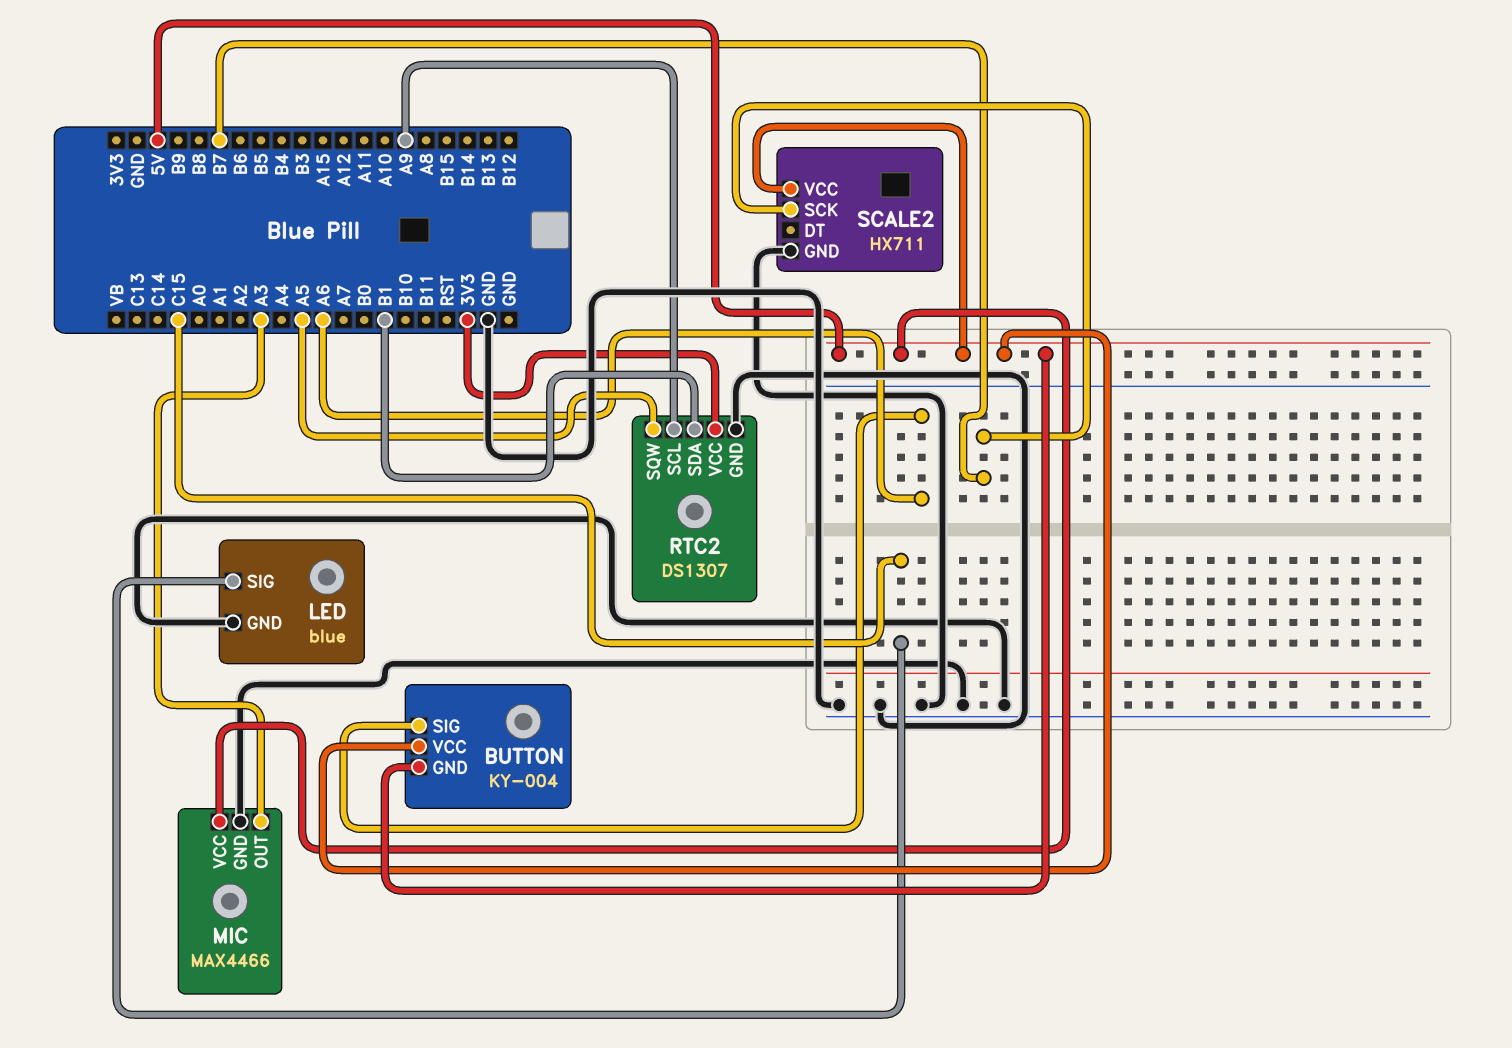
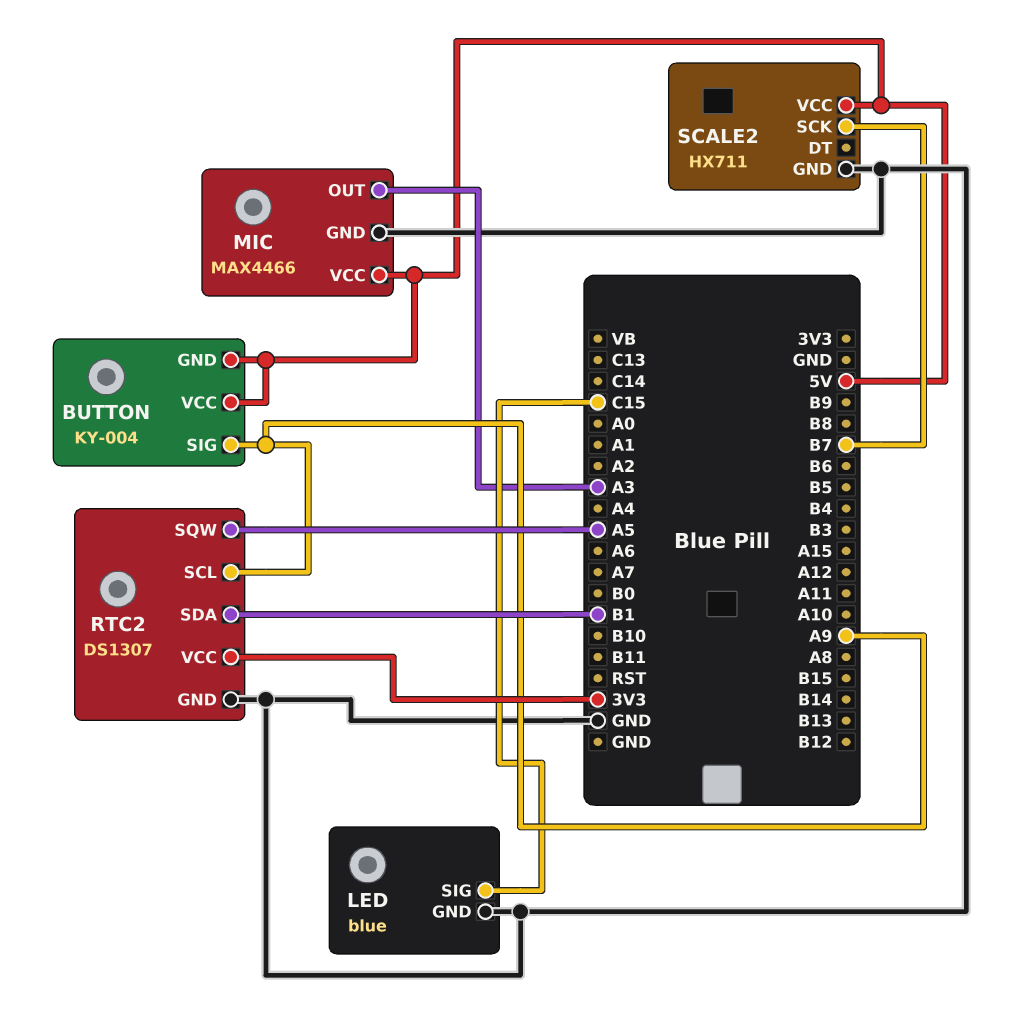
BUTTON pin SIG: A6 -> A9

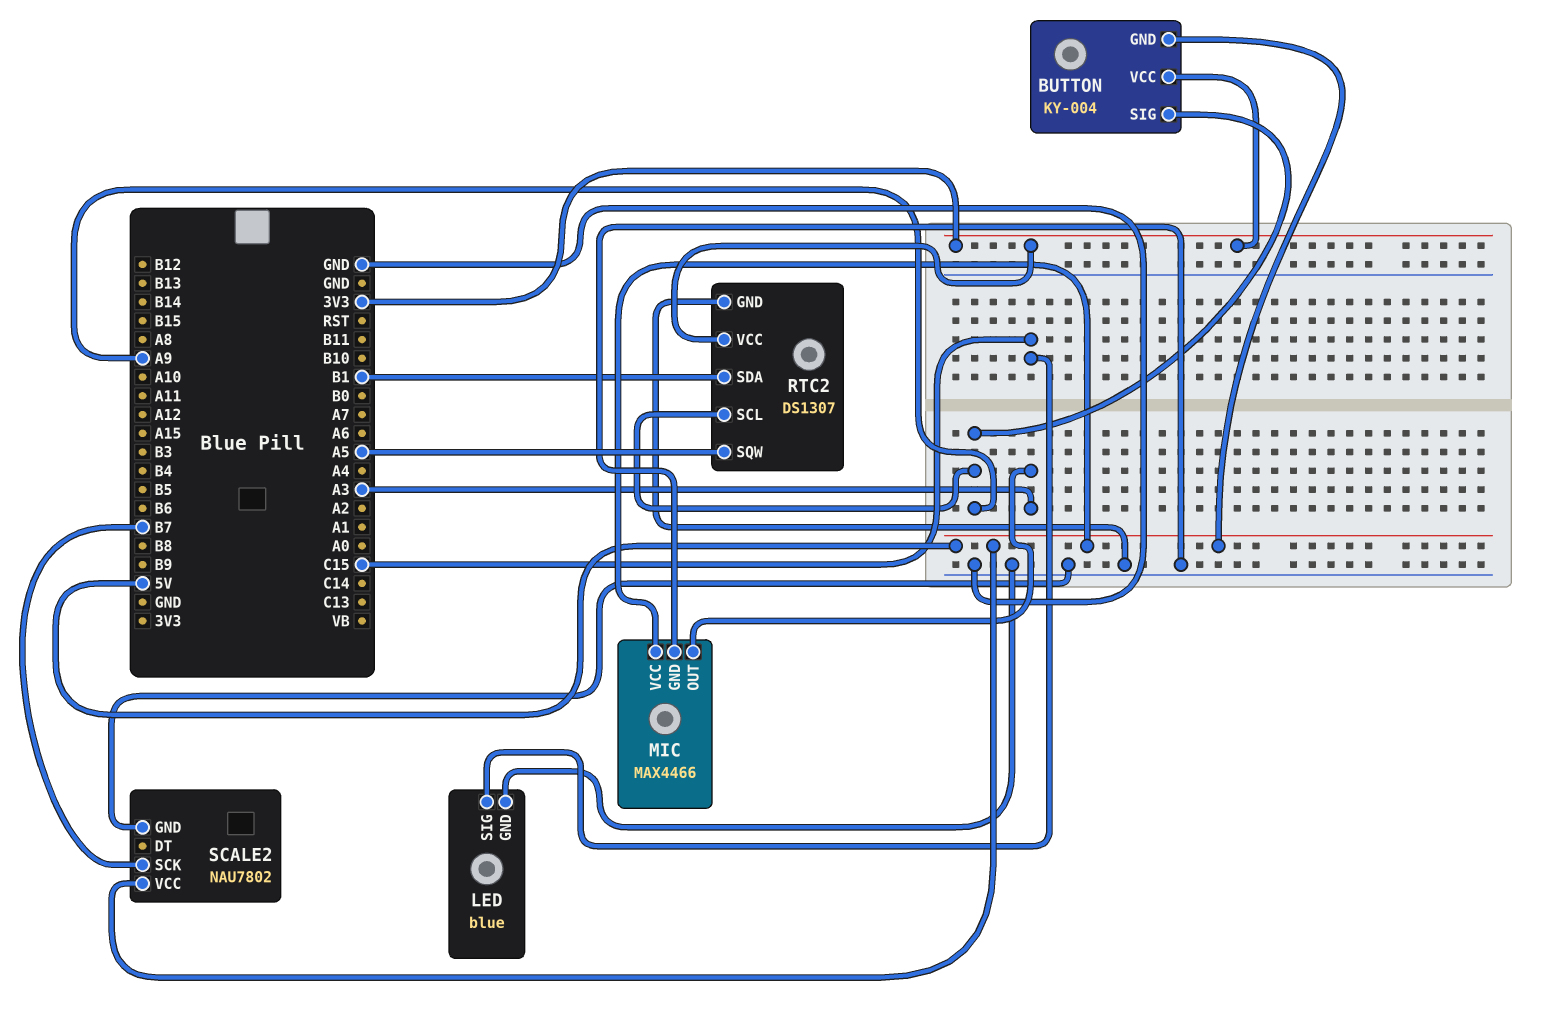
BUTTON pin VCC: 5V -> 3V3
SCALE2: HX711 -> NAU7802

